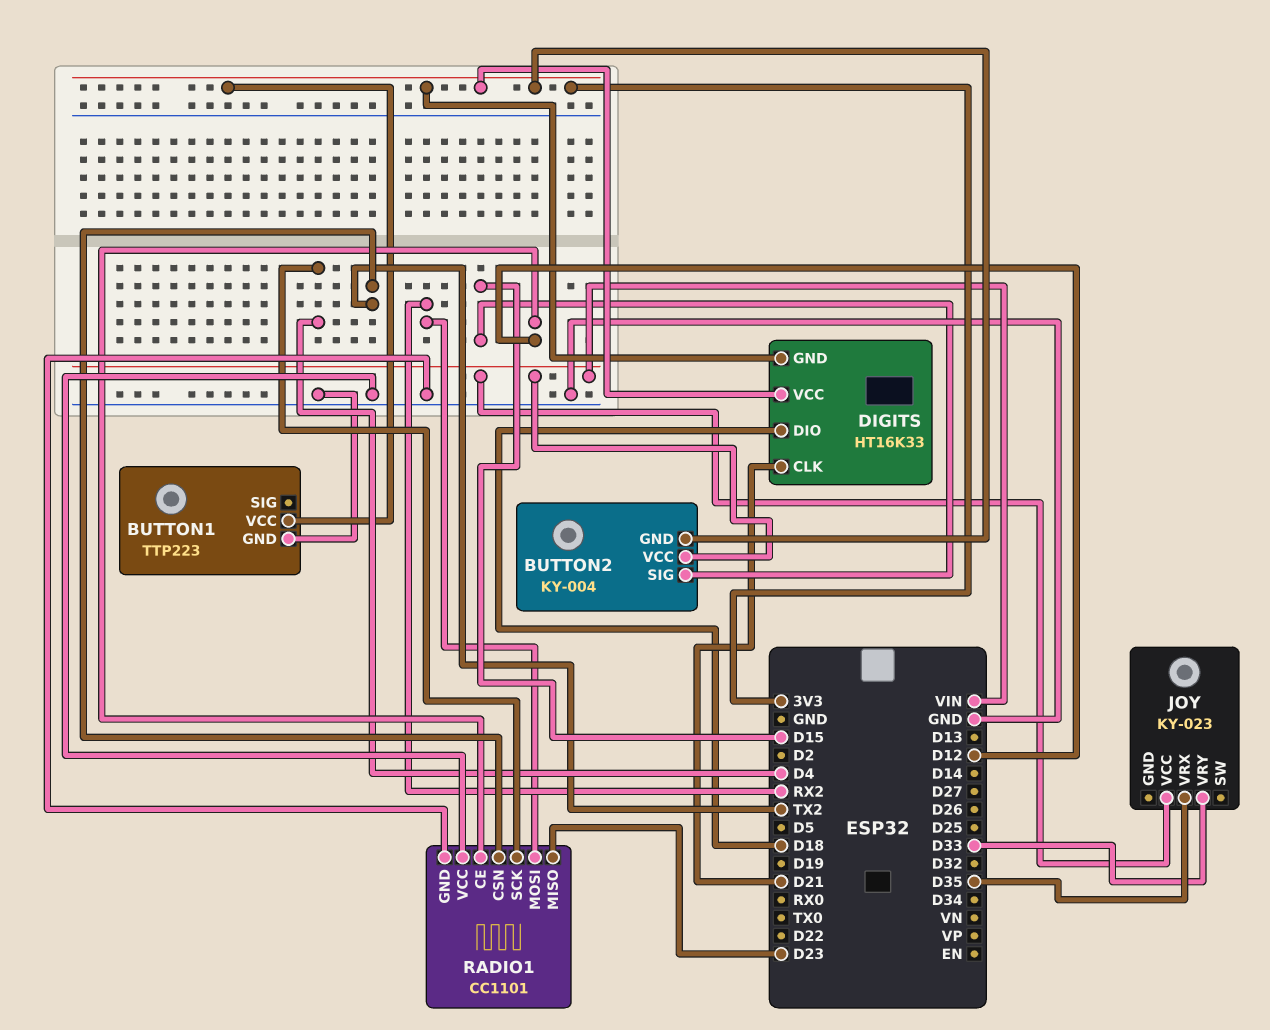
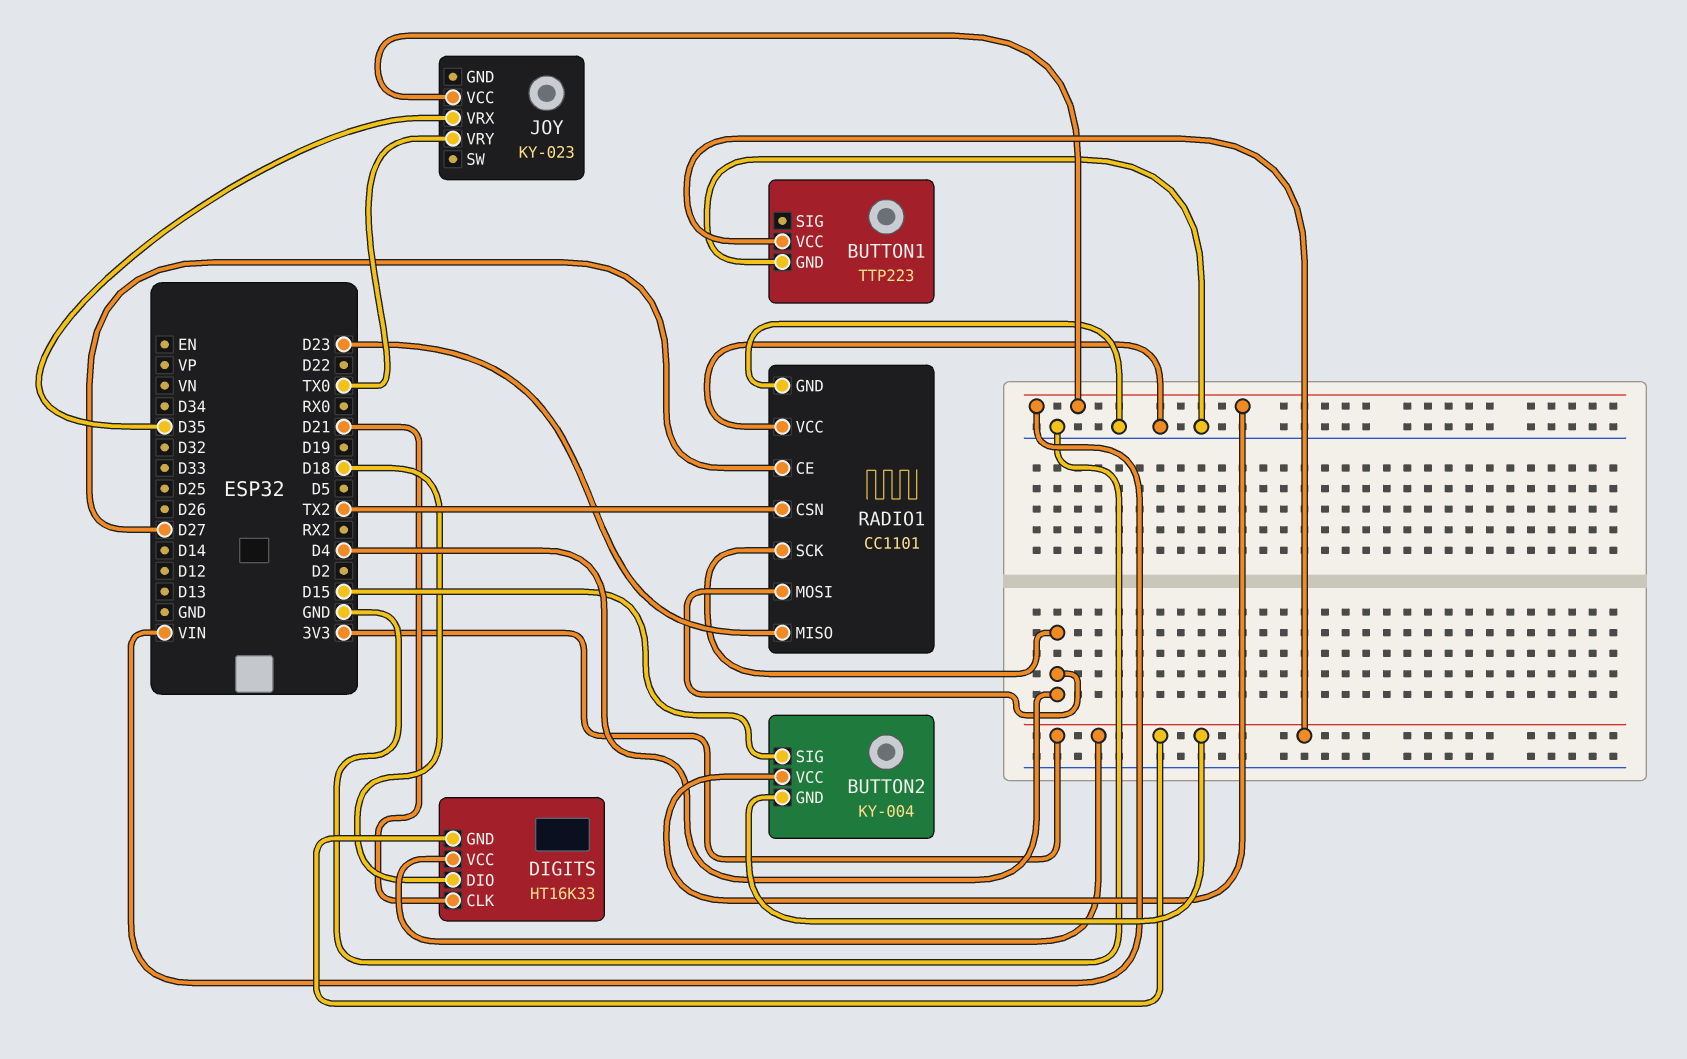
JOY pin VRY: D33 -> TX0
RADIO1 pin CE: D12 -> D27
RADIO1 pin MOSI: RX2 -> D4

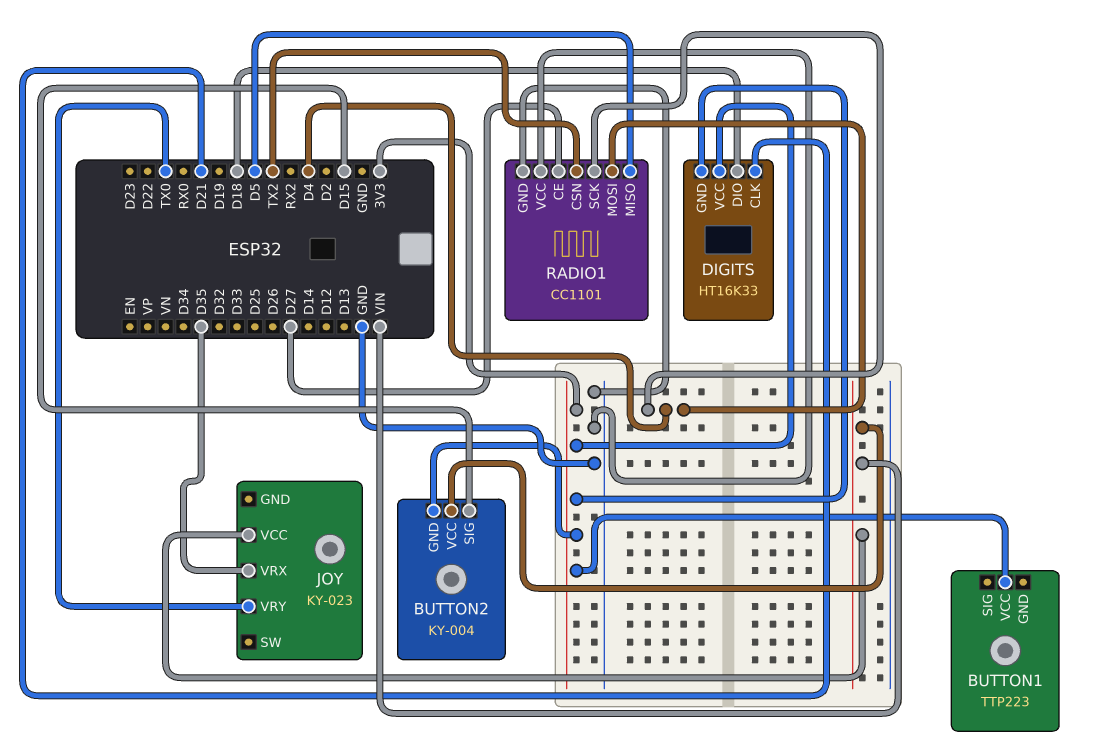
BUTTON1 pin GND: GND -> none
RADIO1 pin MISO: D23 -> D5

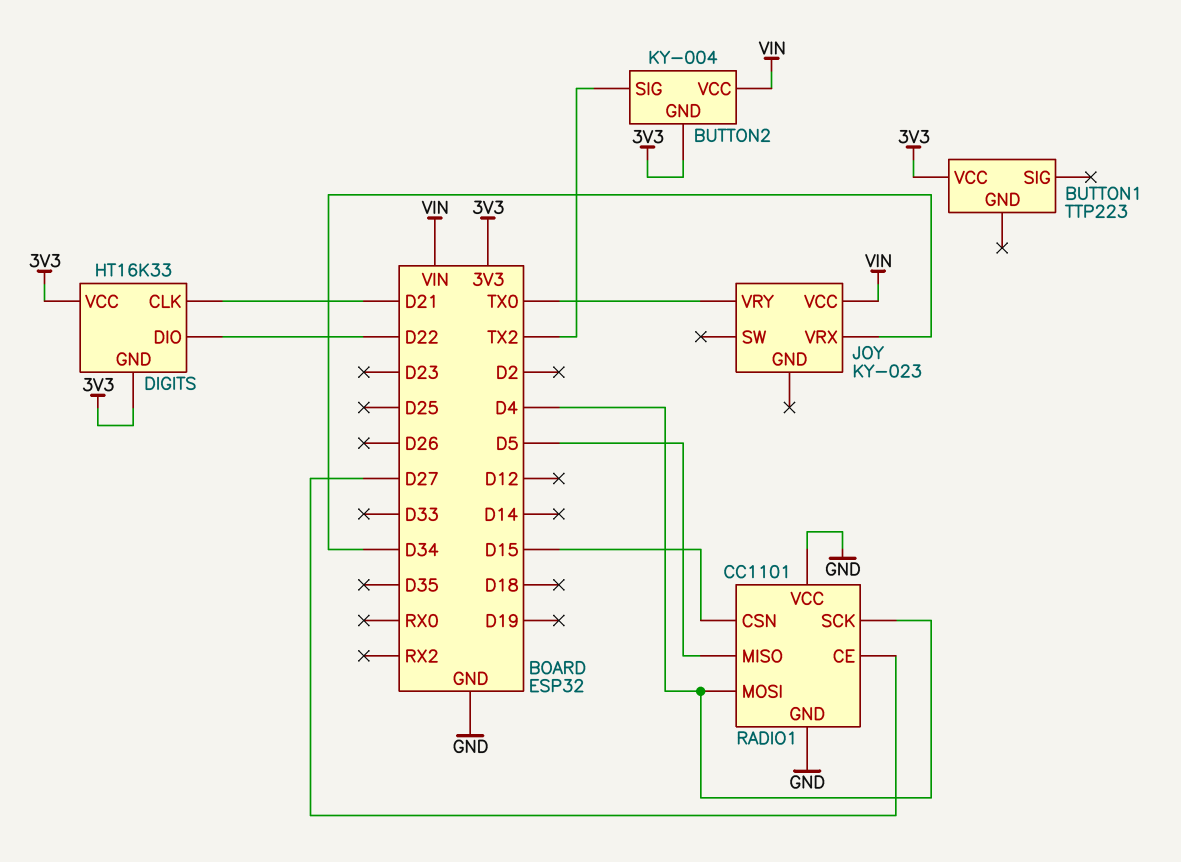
BUTTON2 pin SIG: D15 -> TX2
DIGITS pin DIO: D18 -> D22
JOY pin VRX: D35 -> D34
RADIO1 pin CSN: TX2 -> D15

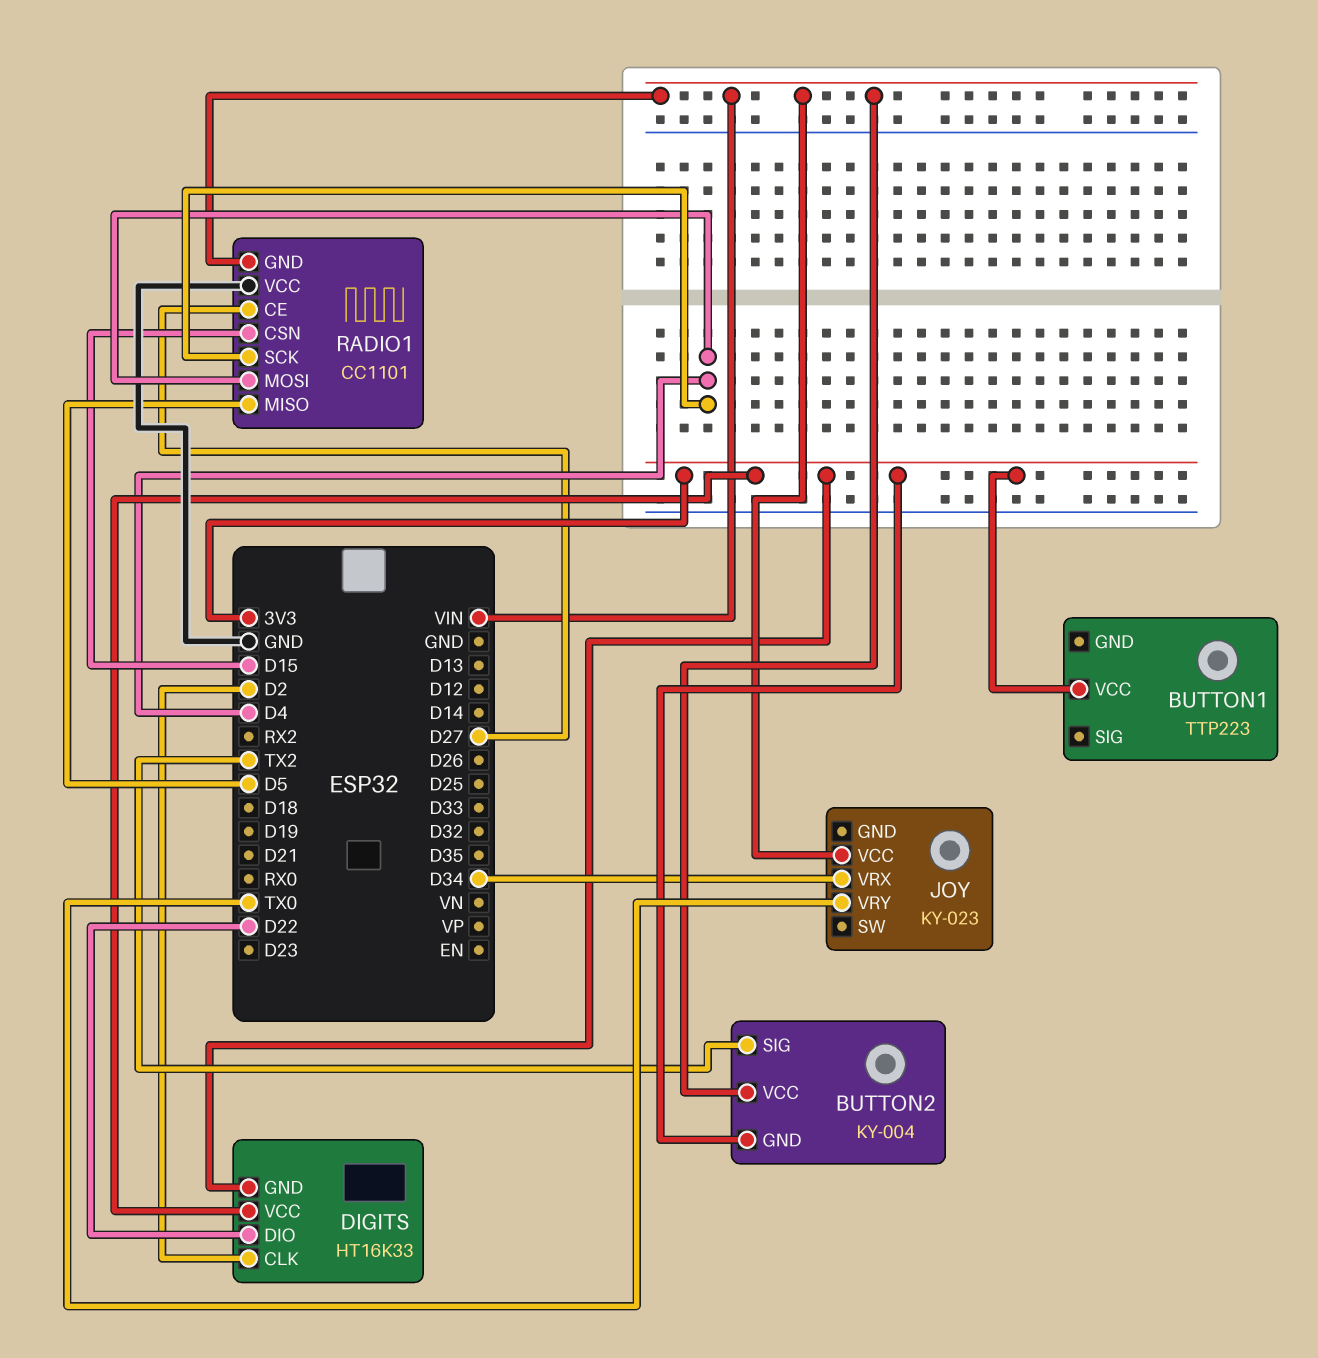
DIGITS pin CLK: D21 -> D2
RADIO1 pin GND: GND -> VIN

